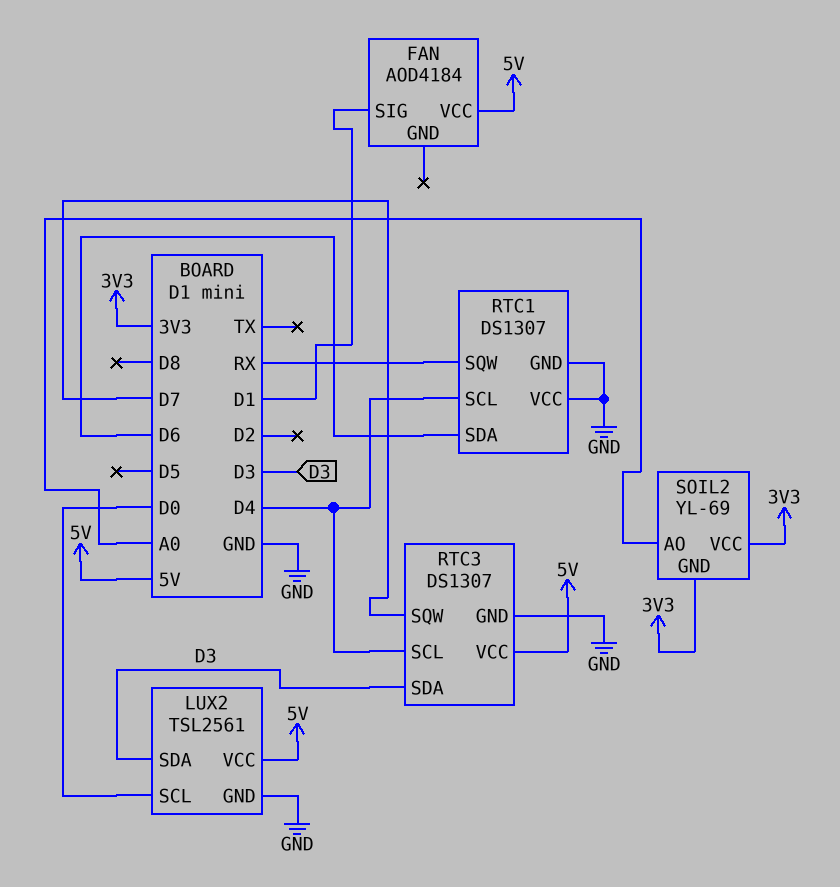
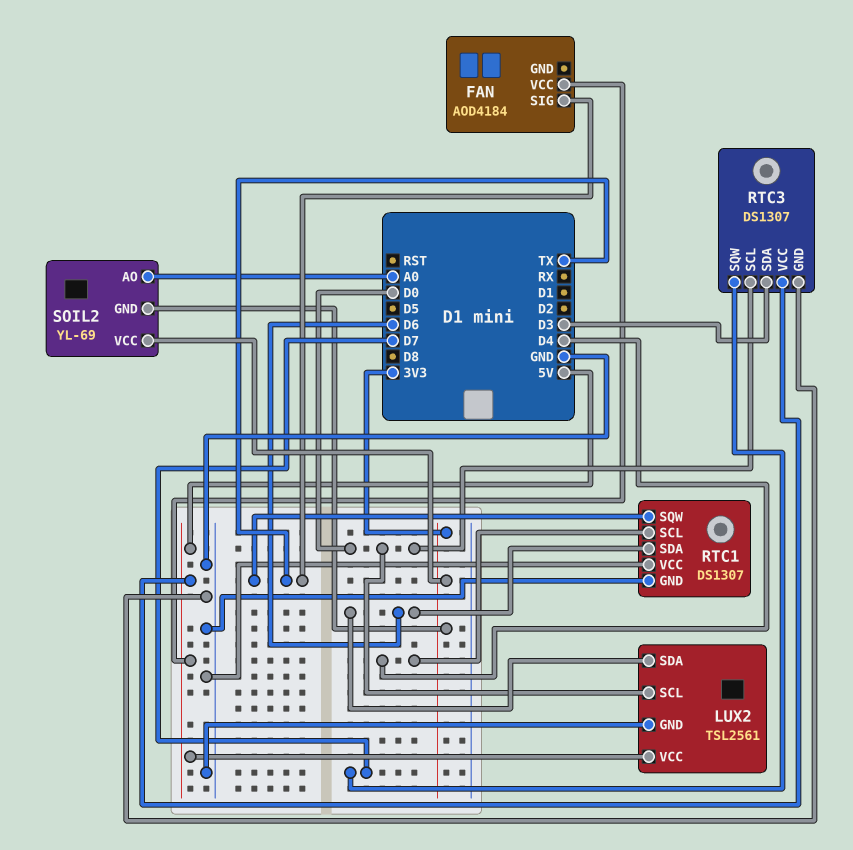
FAN pin SIG: D1 -> TX
LUX2 pin SDA: D3 -> D6
RTC1 pin SQW: RX -> TX
RTC3 pin SCL: D4 -> D0

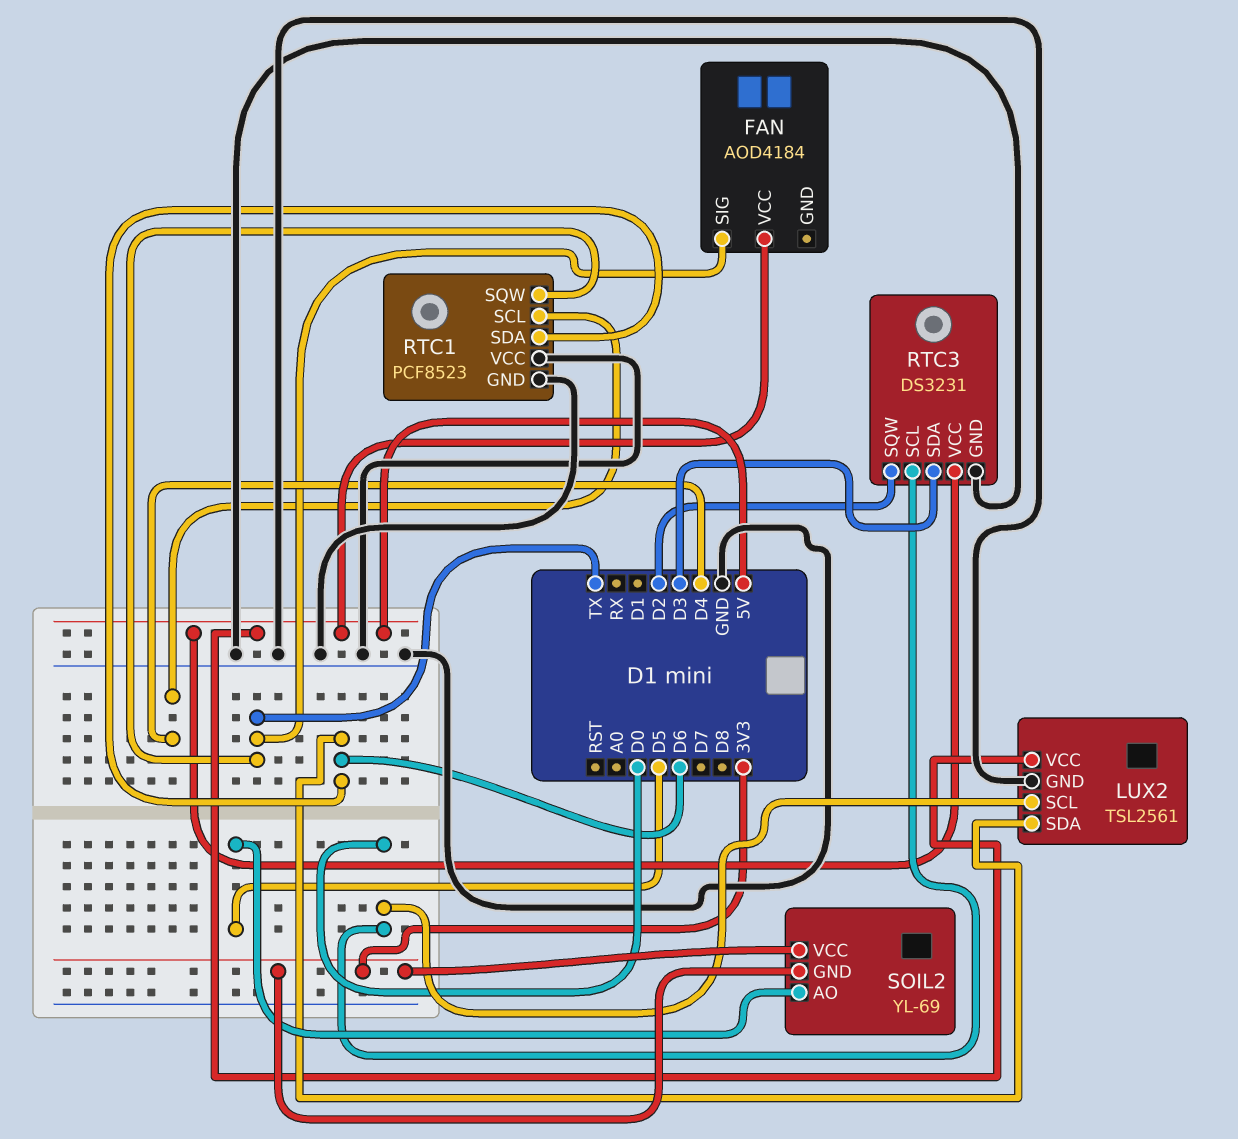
RTC1: DS1307 -> PCF8523
RTC3: DS1307 -> DS3231
RTC3 pin SQW: D7 -> D2
SOIL2 pin AO: A0 -> D5

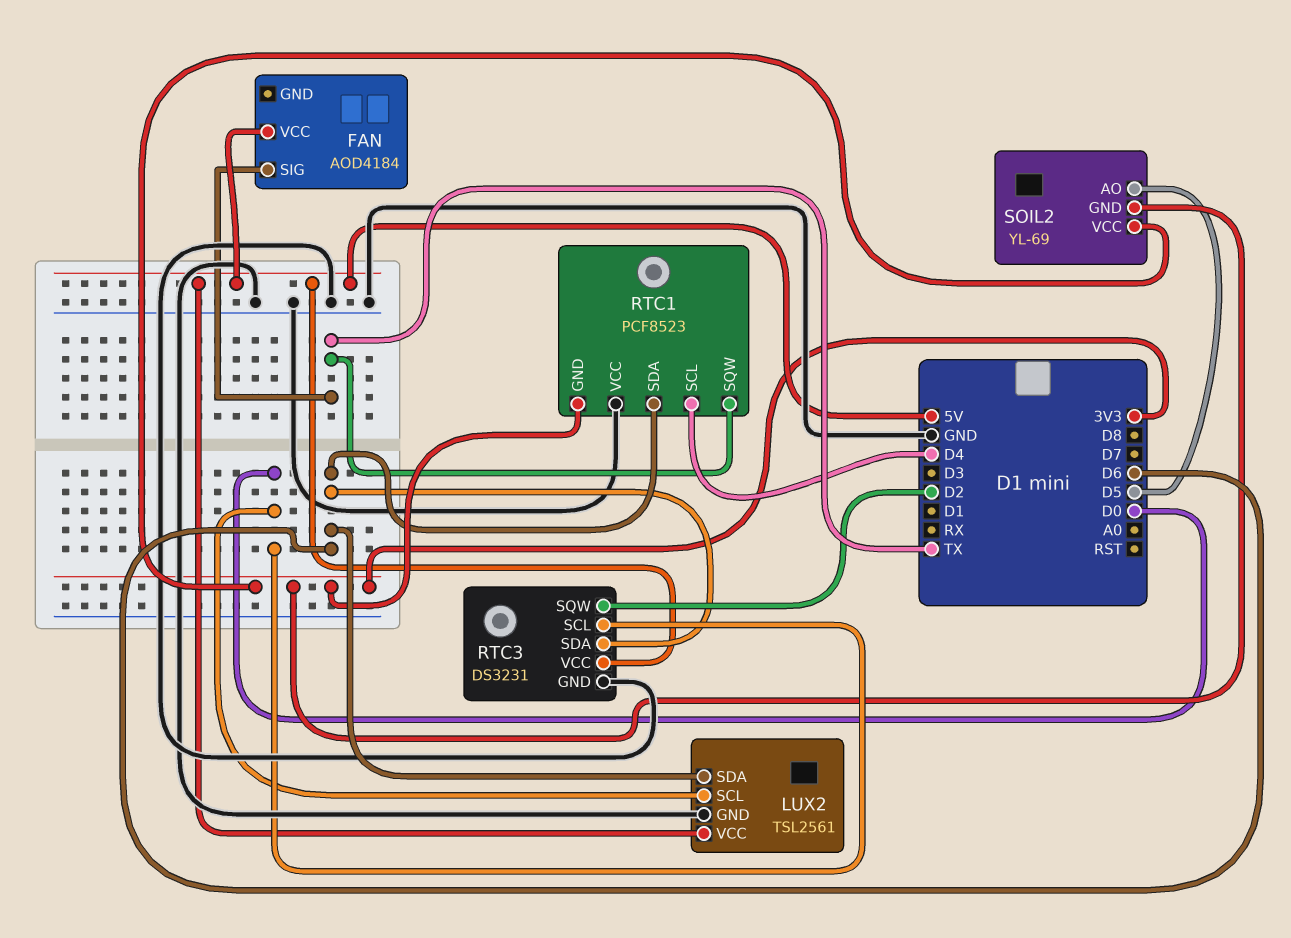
RTC1 pin GND: GND -> 3V3
RTC3 pin SDA: D3 -> D6

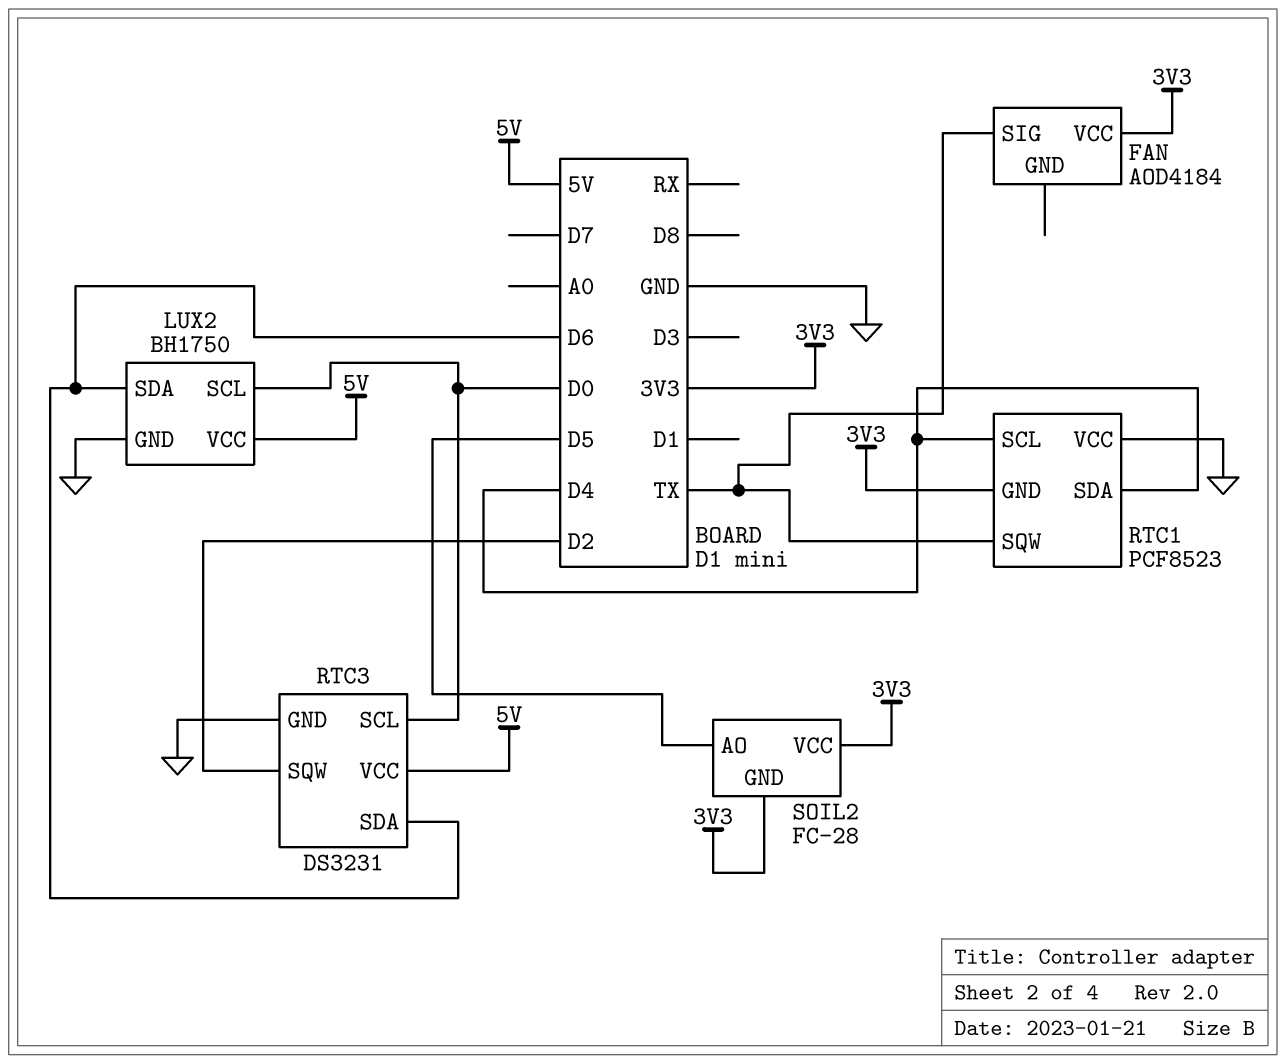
FAN pin VCC: 5V -> 3V3
LUX2: TSL2561 -> BH1750
RTC1 pin SDA: D6 -> D4
SOIL2: YL-69 -> FC-28

